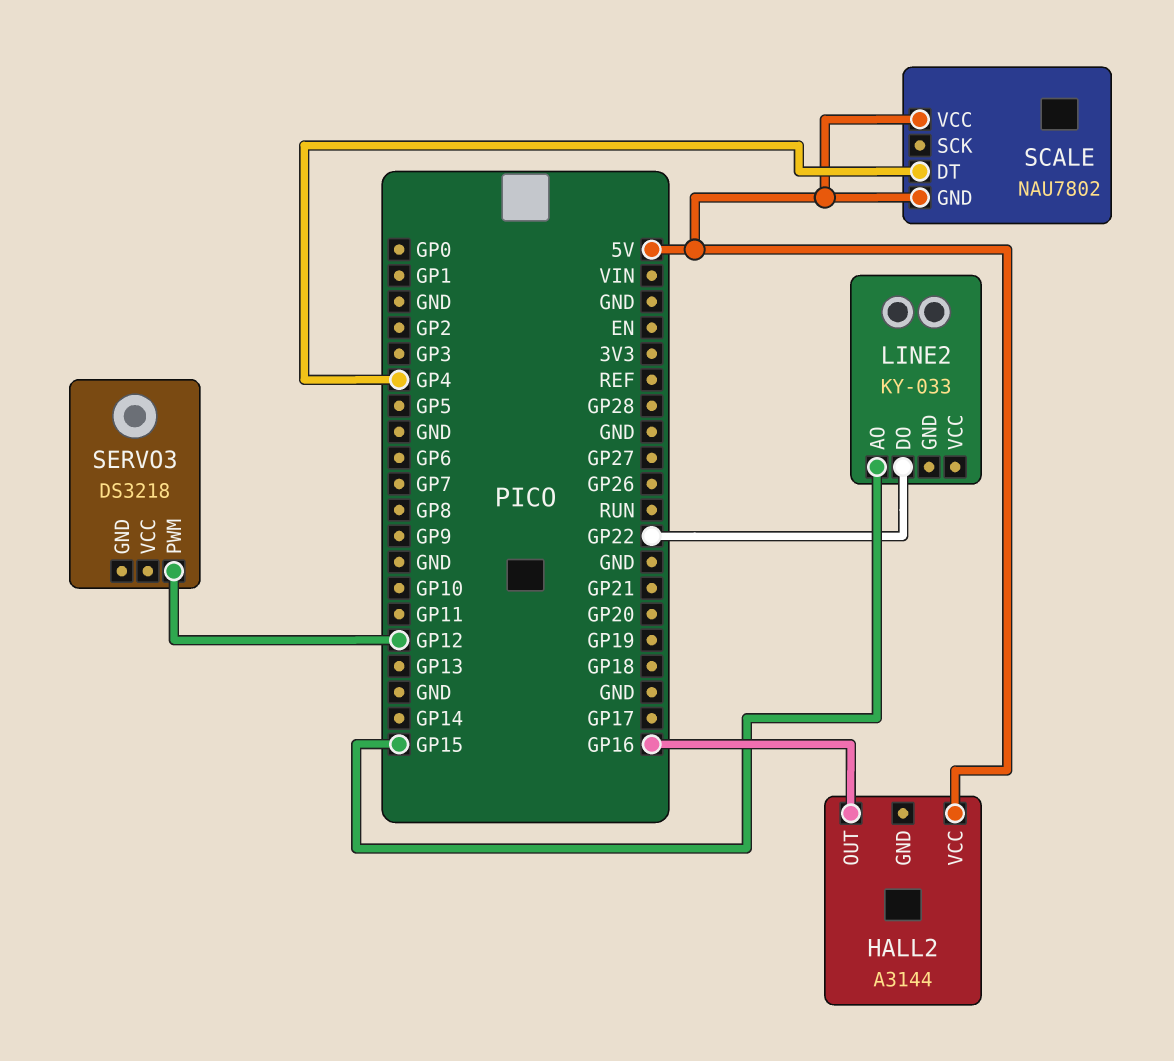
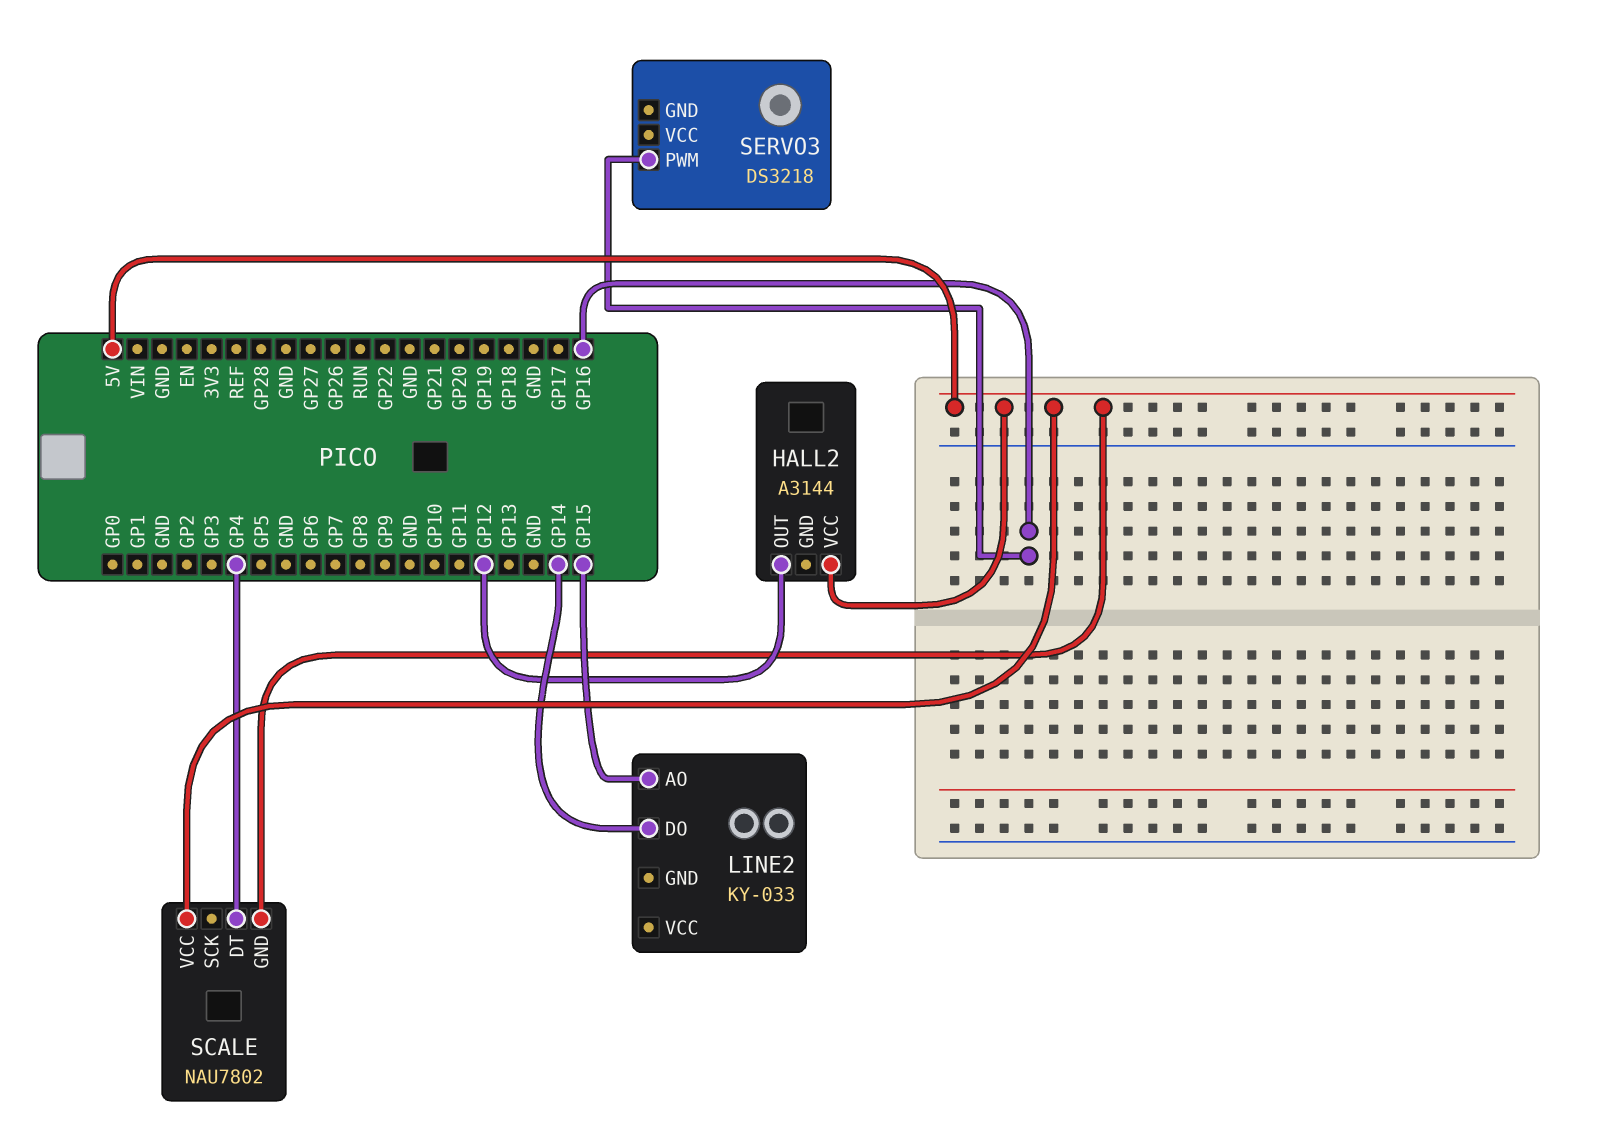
HALL2 pin OUT: GP16 -> GP12
LINE2 pin DO: GP22 -> GP14
SERVO3 pin PWM: GP12 -> GP16

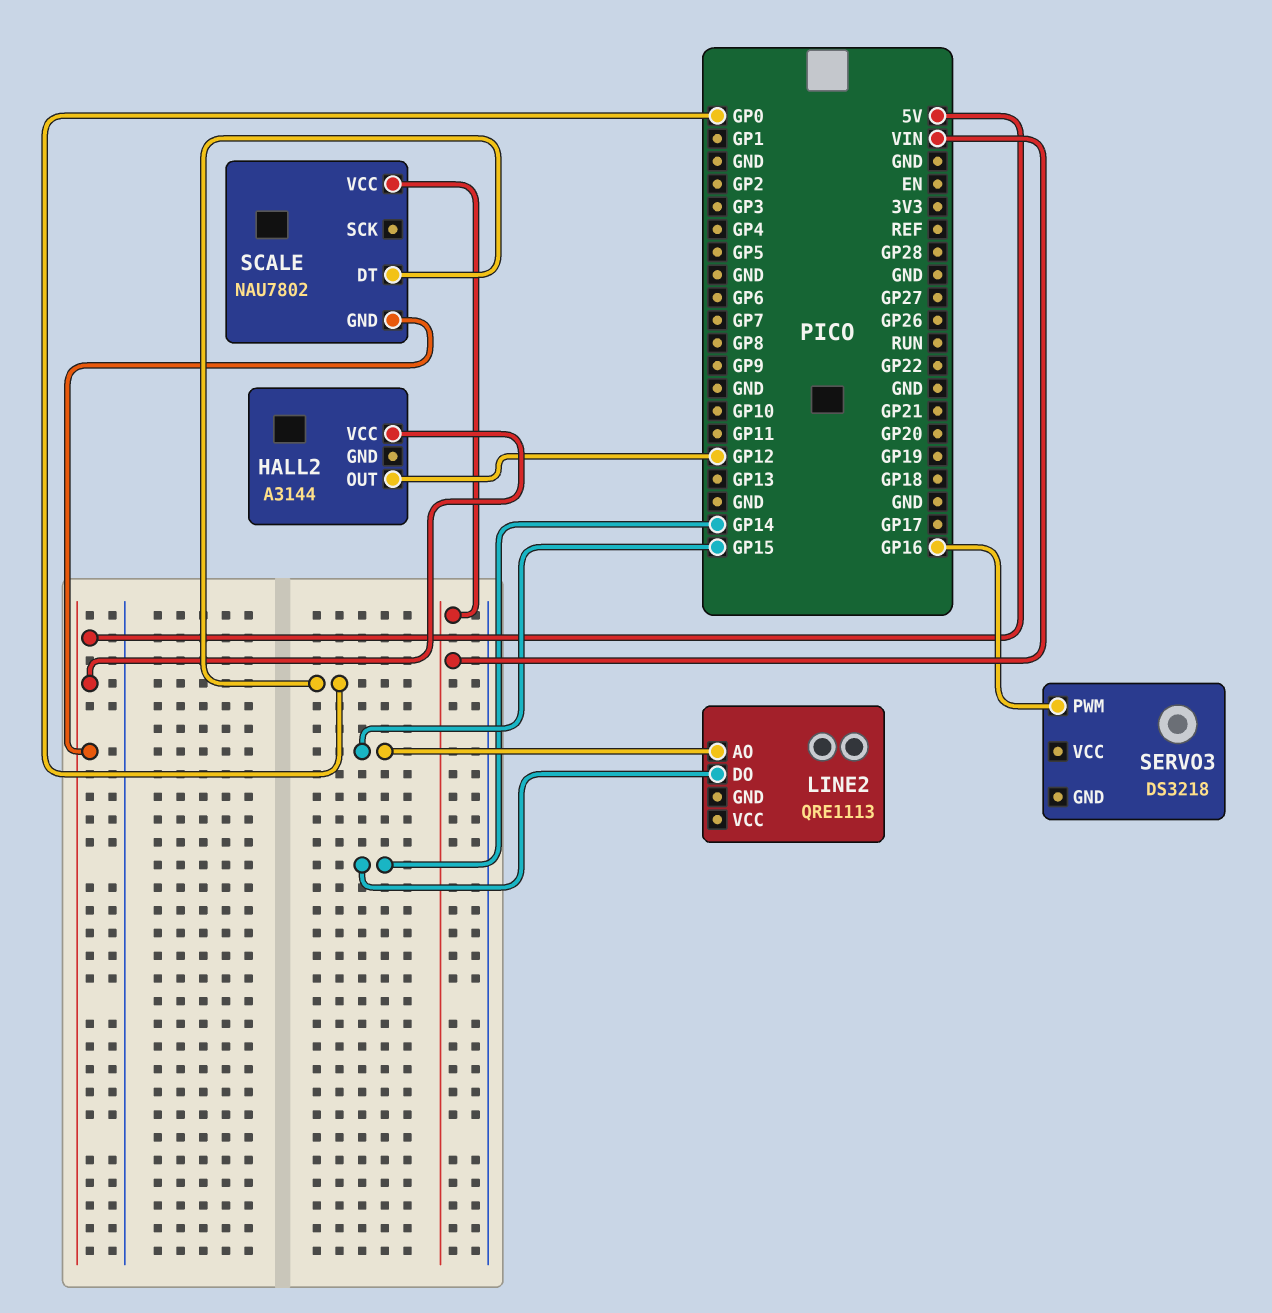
LINE2: KY-033 -> QRE1113
SCALE pin DT: GP4 -> GP0
SCALE pin VCC: 5V -> VIN

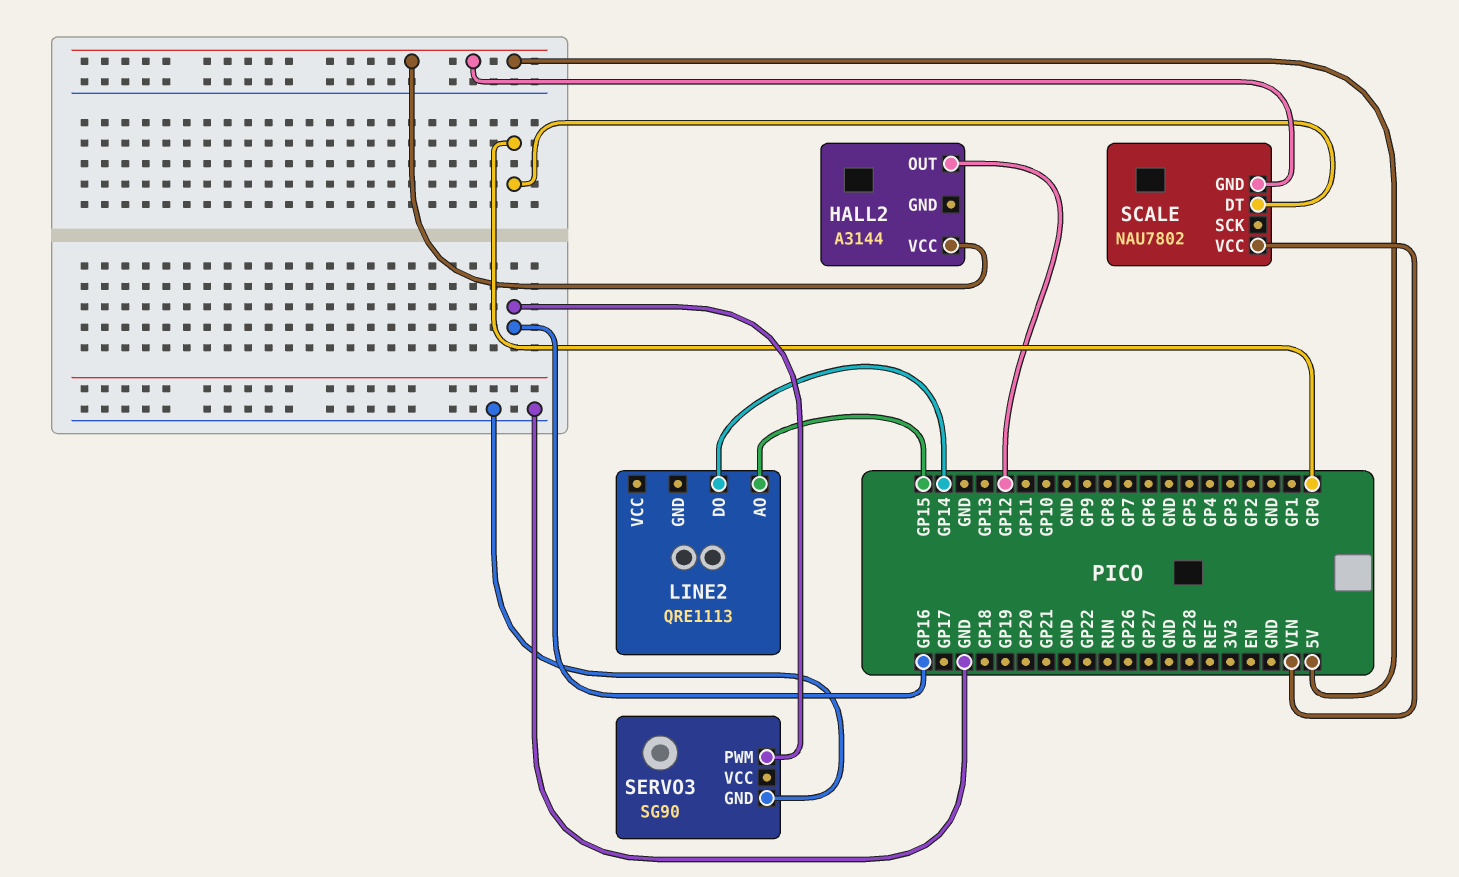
SERVO3: DS3218 -> SG90
SERVO3 pin GND: none -> GND

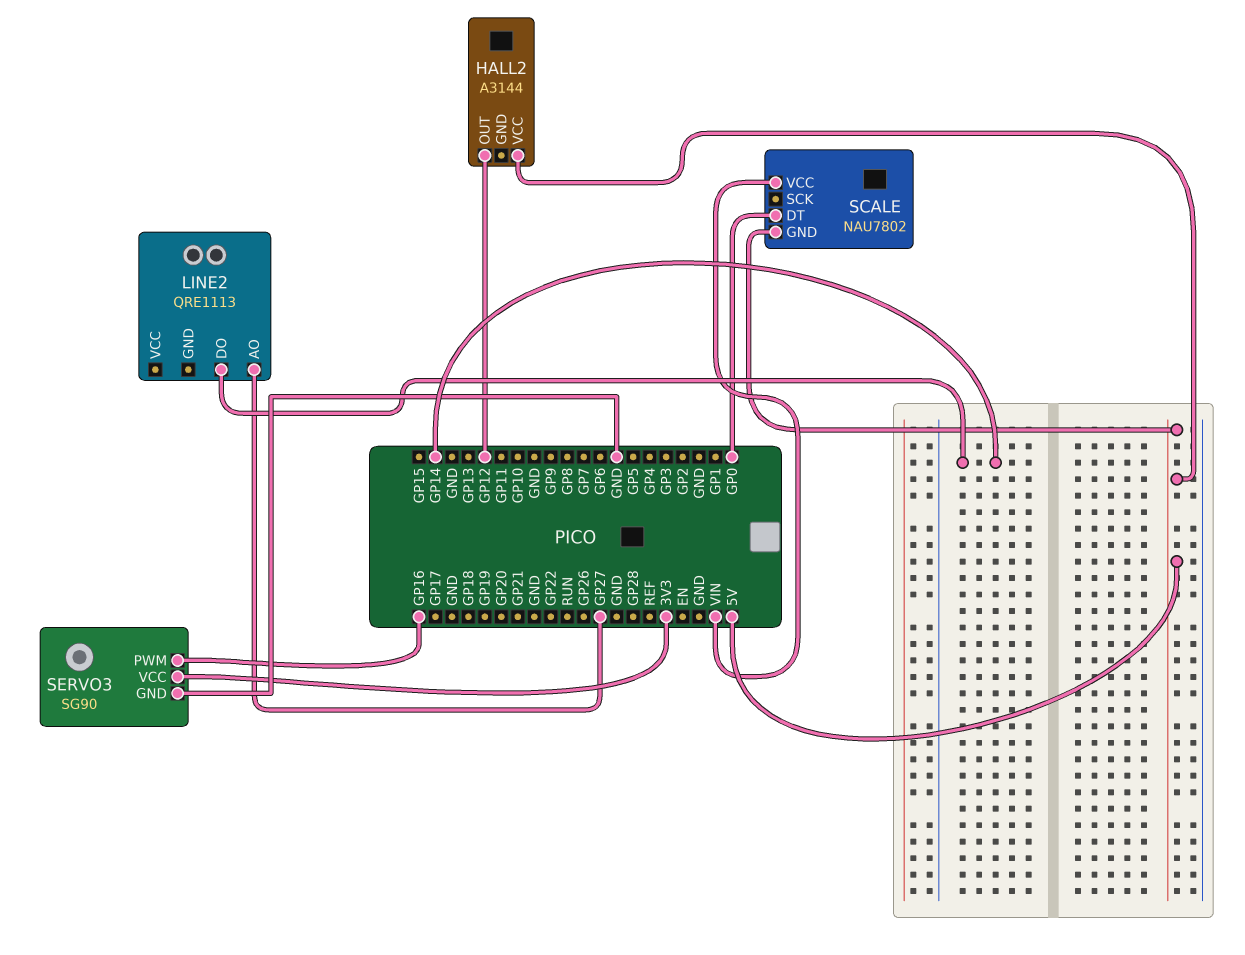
LINE2 pin AO: GP15 -> GP27
SERVO3 pin VCC: none -> 3V3

